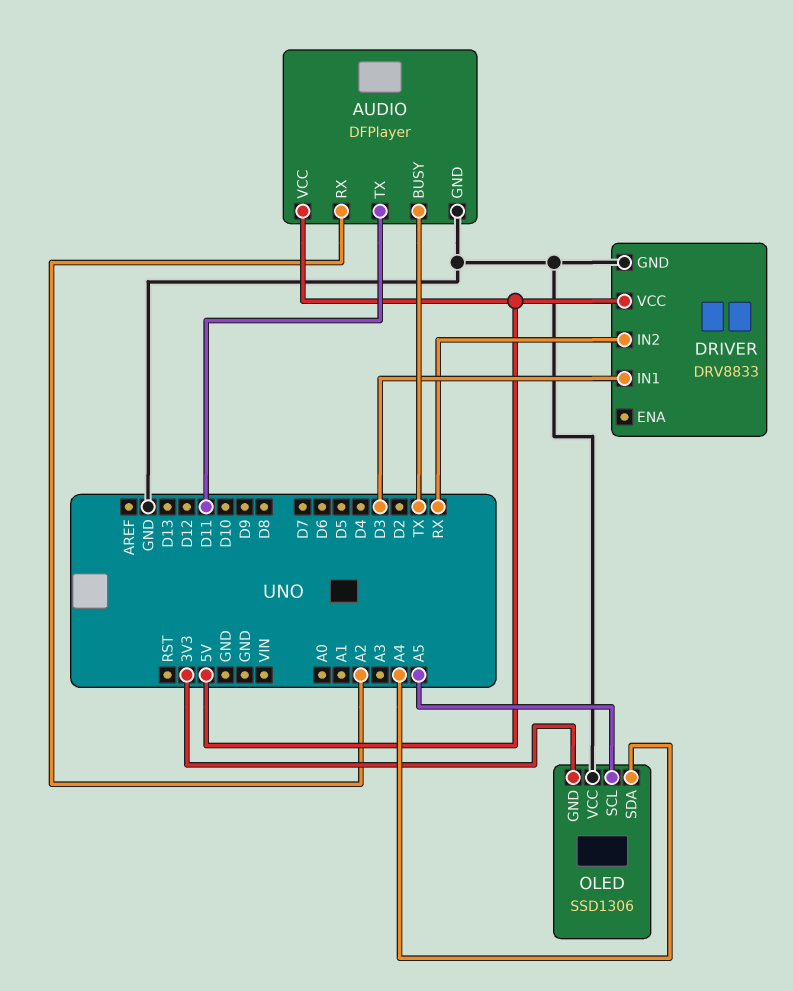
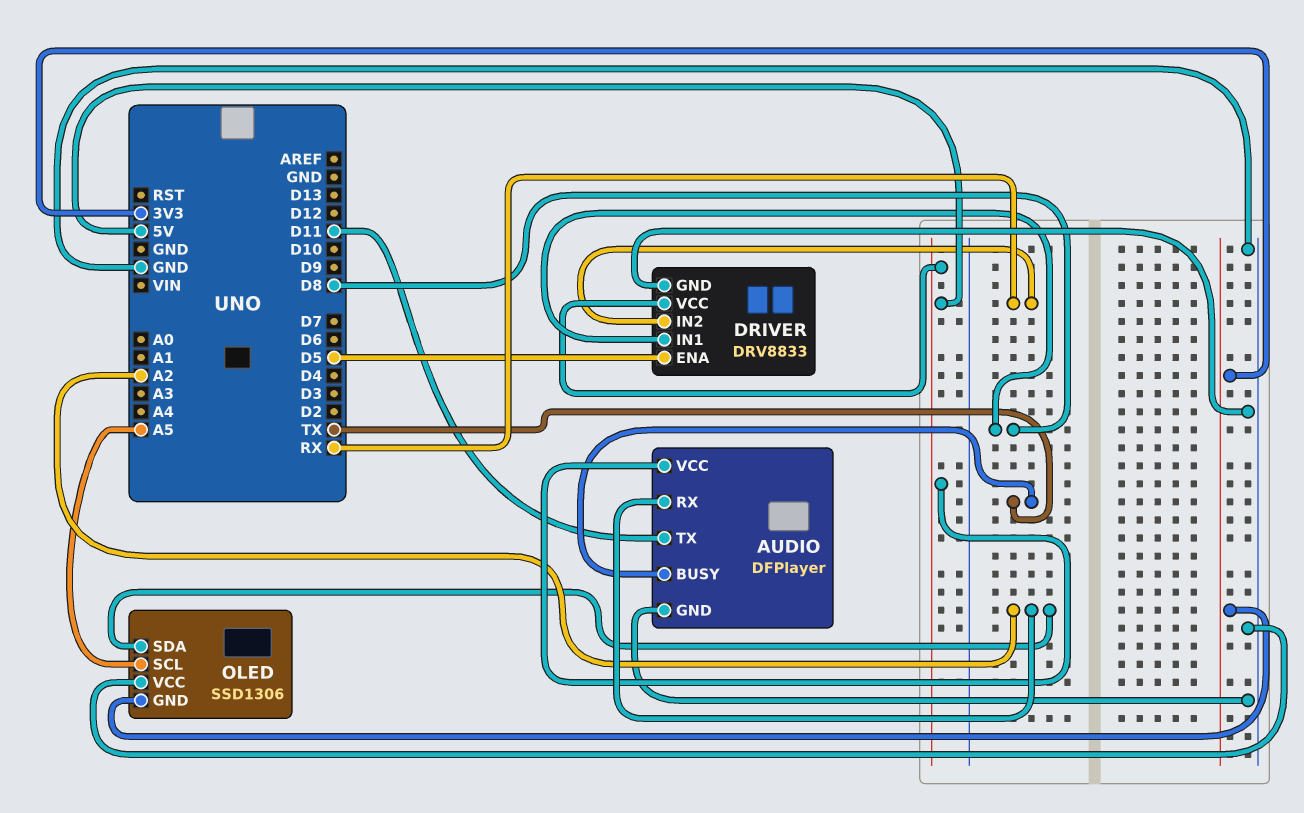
DRIVER pin ENA: none -> D5
DRIVER pin IN1: D3 -> D8
OLED pin SDA: A4 -> A2

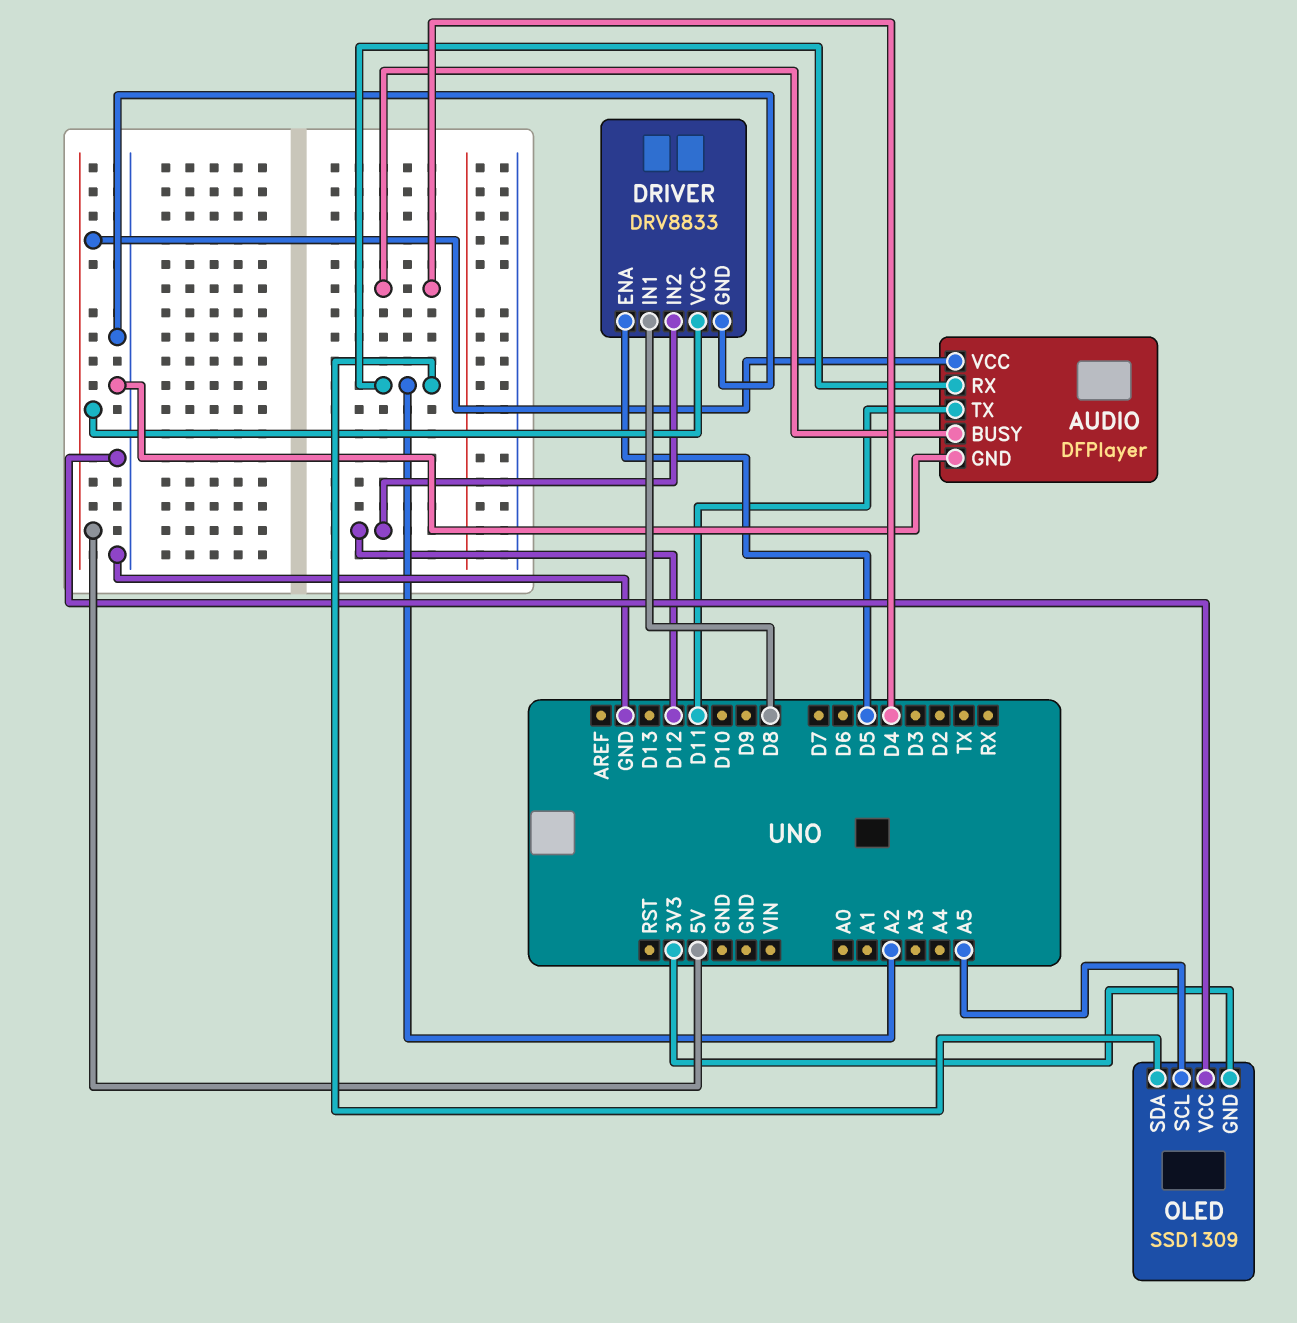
AUDIO pin BUSY: TX -> D4
DRIVER pin IN2: RX -> D12
OLED: SSD1306 -> SSD1309

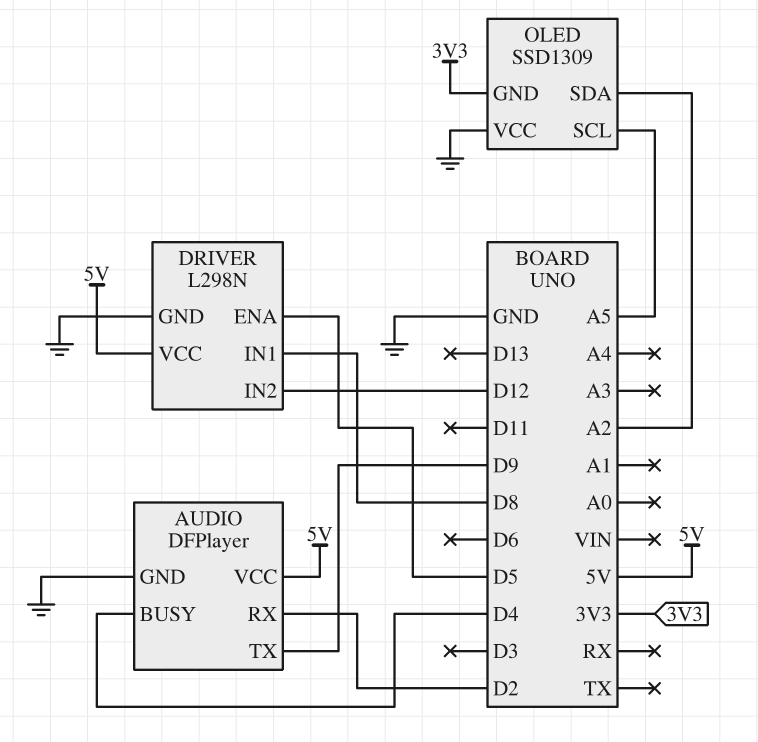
AUDIO pin RX: A2 -> D2
AUDIO pin TX: D11 -> D9
DRIVER: DRV8833 -> L298N

